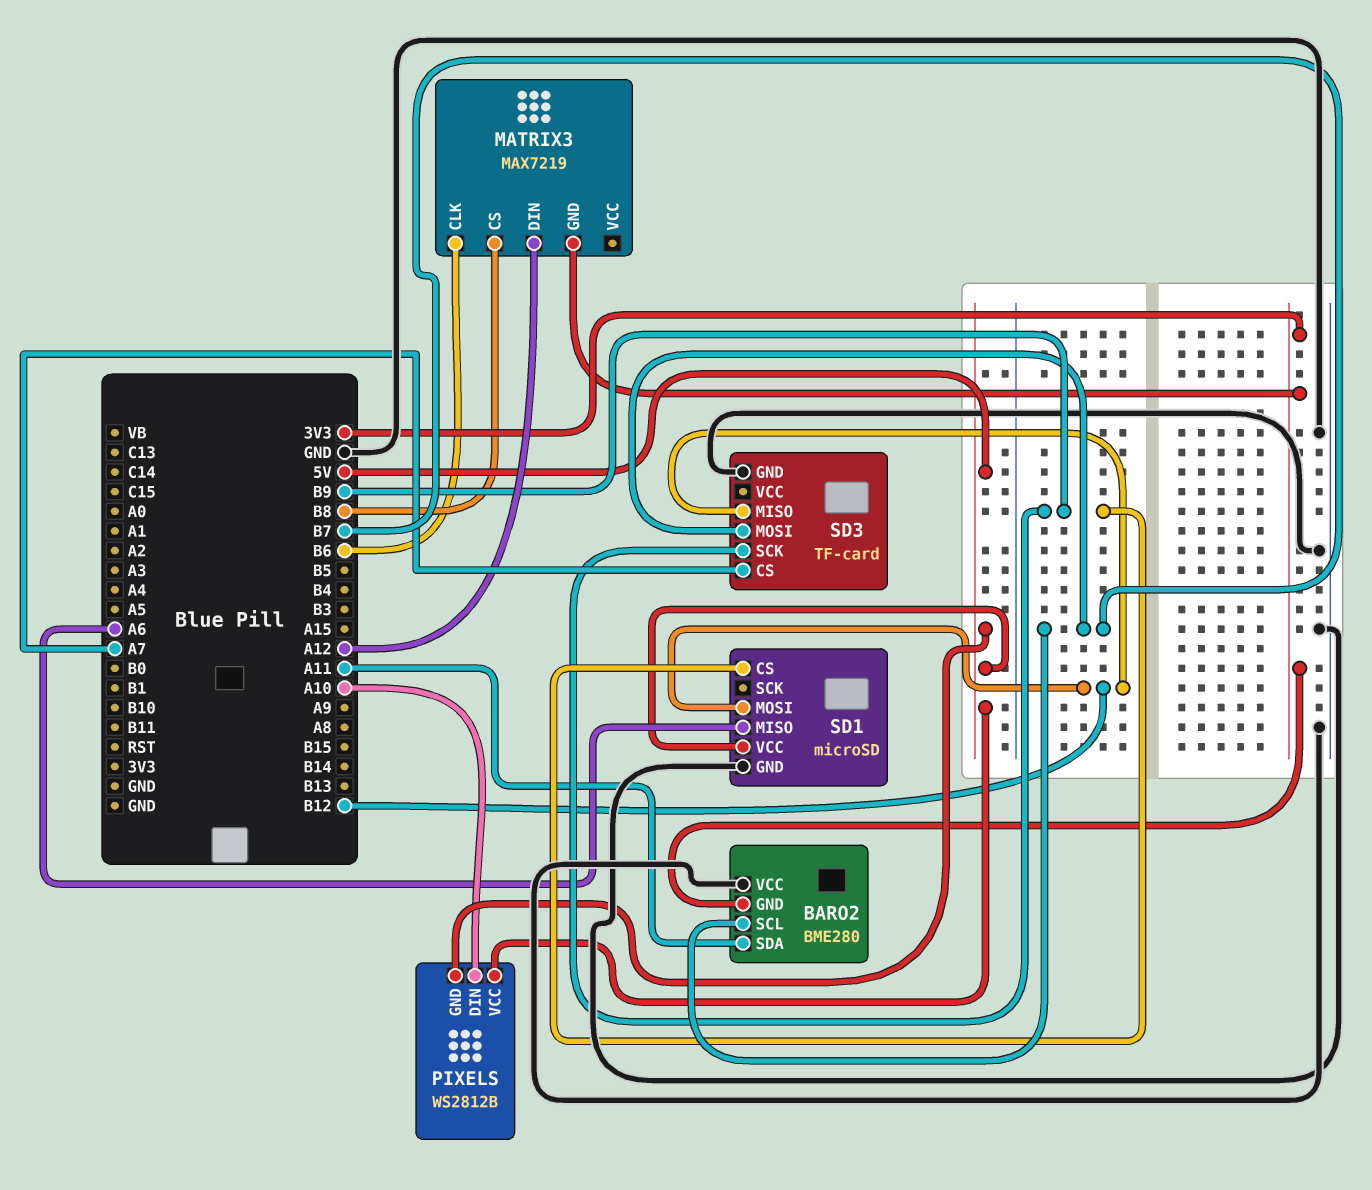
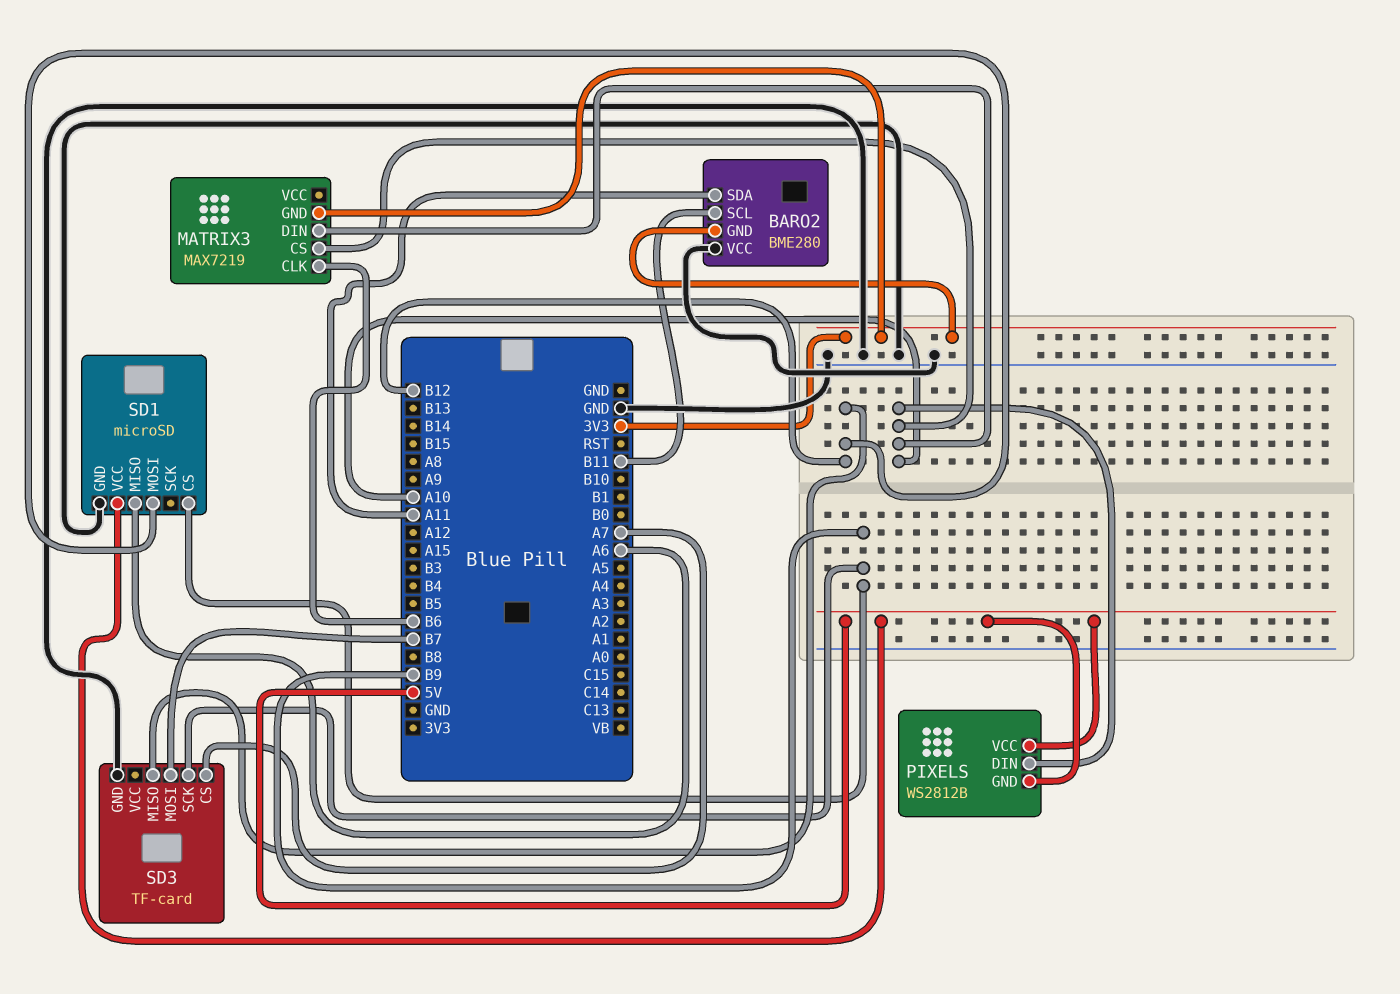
BARO2 pin SCL: B7 -> B11
MATRIX3 pin CS: B8 -> A10
MATRIX3 pin DIN: A12 -> A10

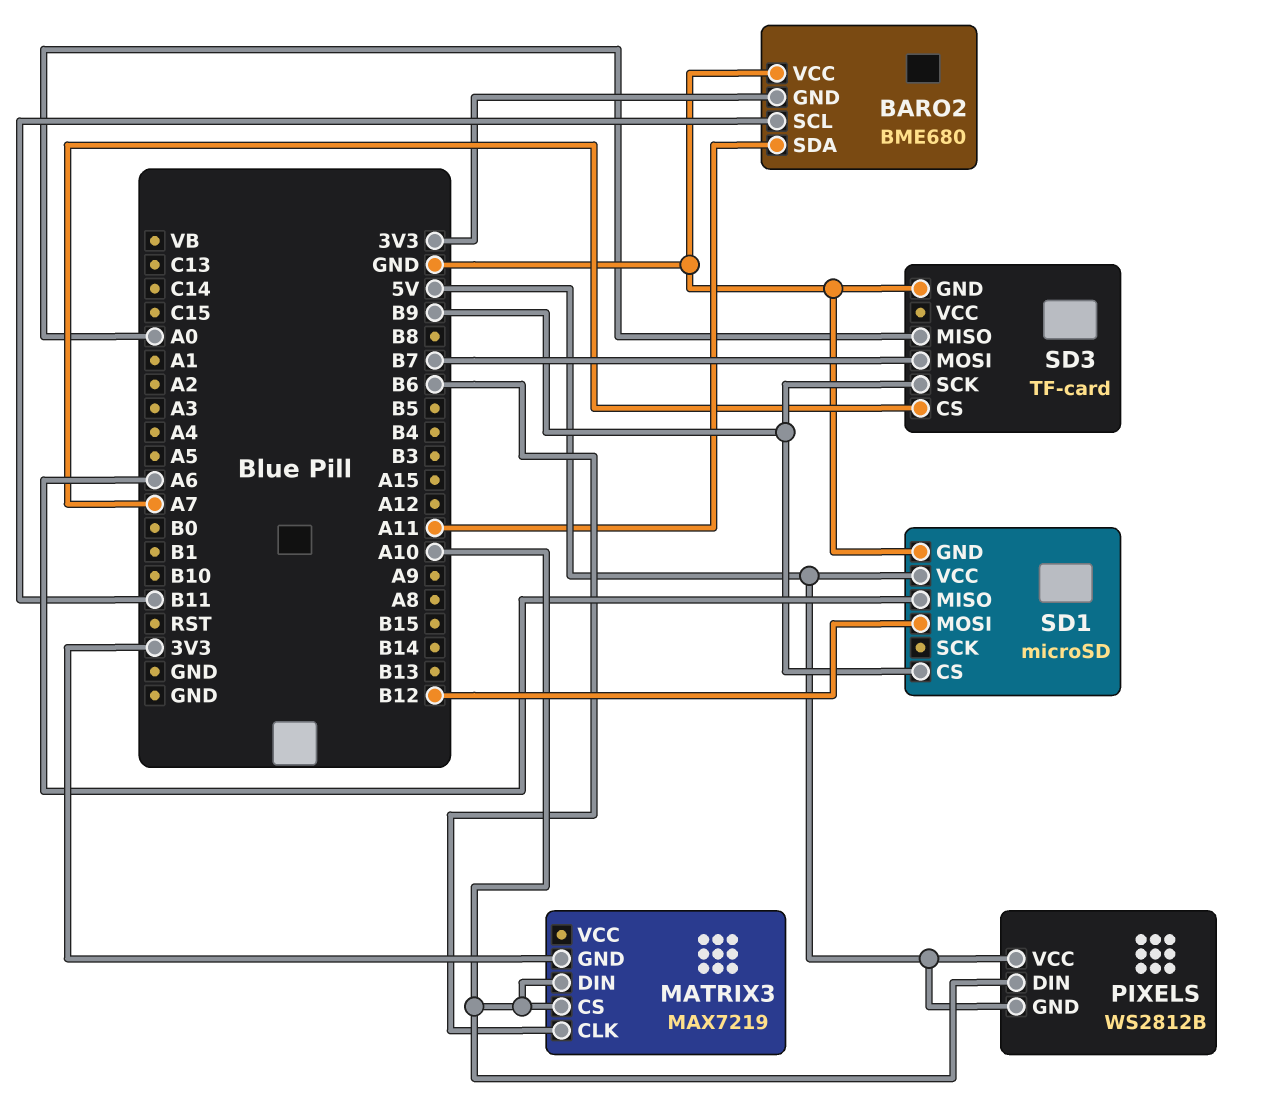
BARO2: BME280 -> BME680
SD3 pin MISO: B12 -> A0

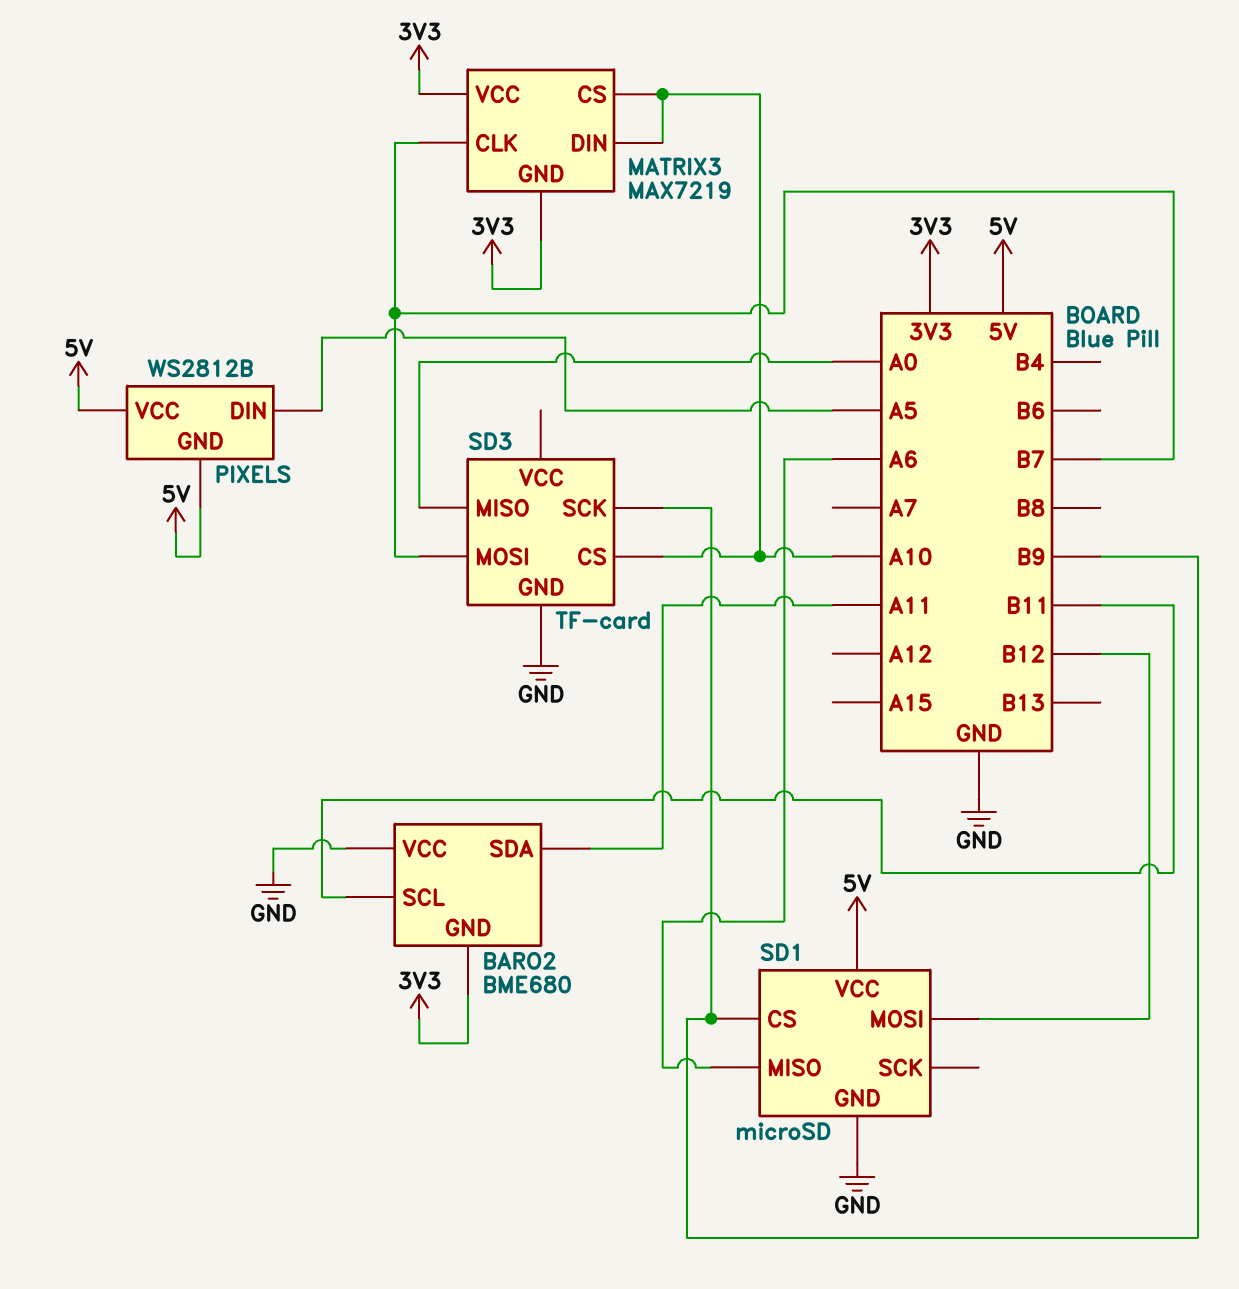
MATRIX3 pin CLK: B6 -> B7
MATRIX3 pin VCC: none -> 3V3
PIXELS pin DIN: A10 -> A5
SD3 pin CS: A7 -> A10

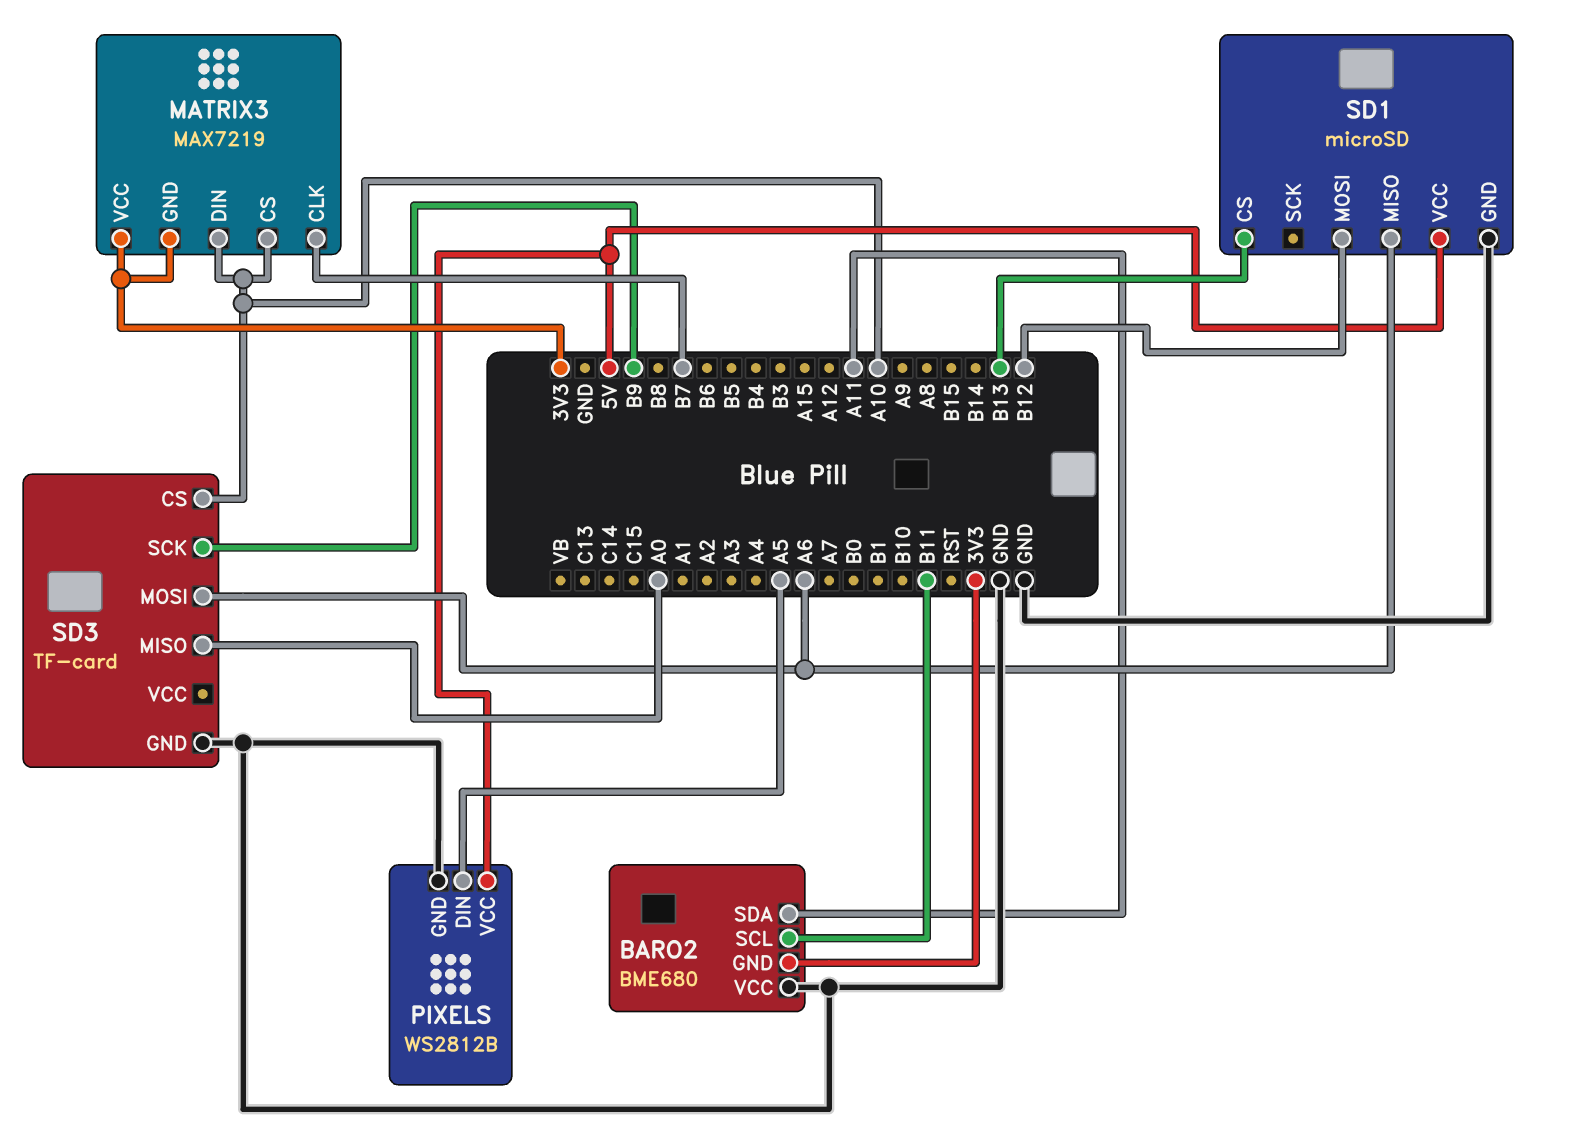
PIXELS pin GND: 5V -> GND
SD1 pin CS: B9 -> B13
SD3 pin MOSI: B7 -> A6

